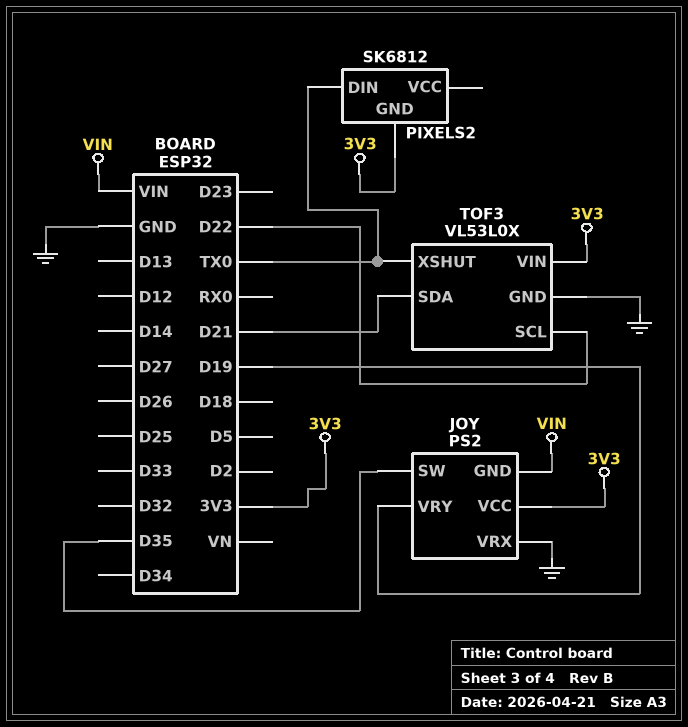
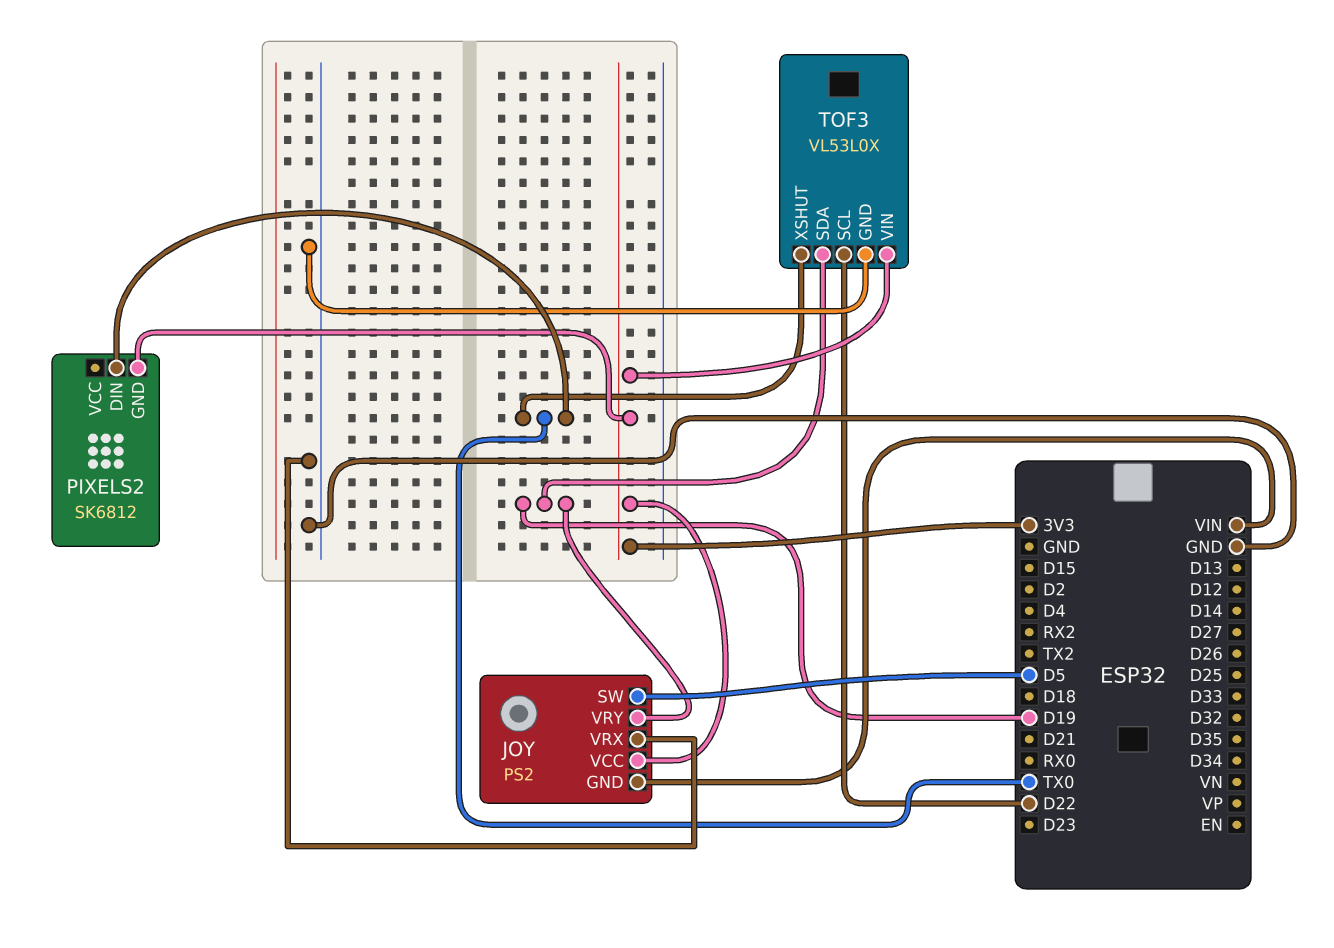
JOY pin SW: D35 -> D5
TOF3 pin SDA: D21 -> D19

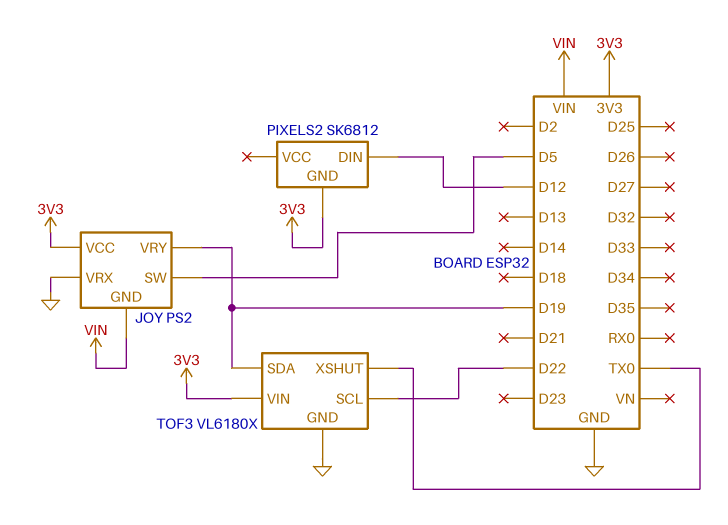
PIXELS2 pin DIN: TX0 -> D12
TOF3: VL53L0X -> VL6180X

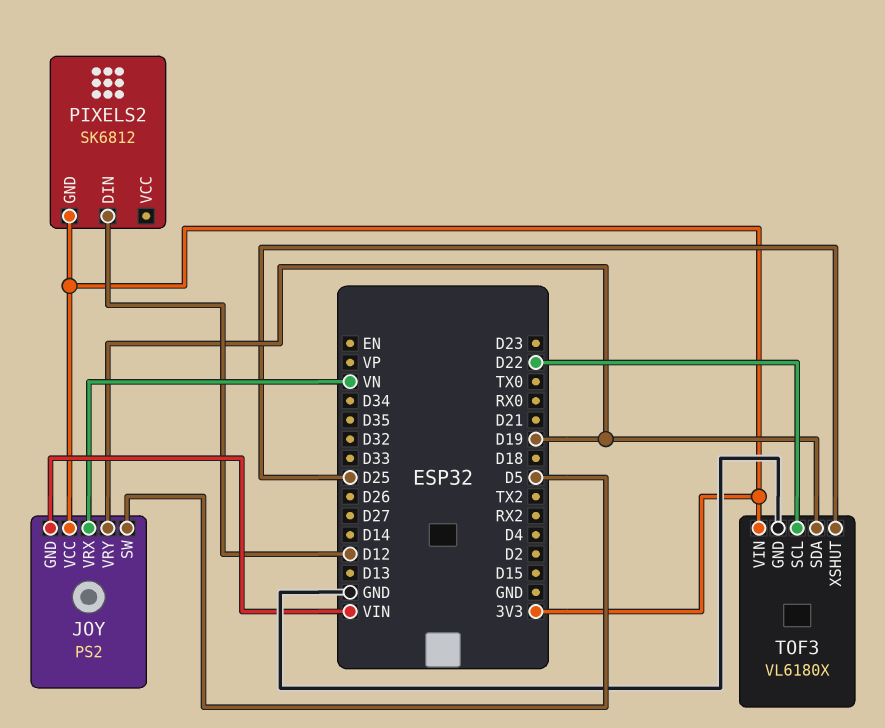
JOY pin VRX: GND -> VN
TOF3 pin XSHUT: TX0 -> D25

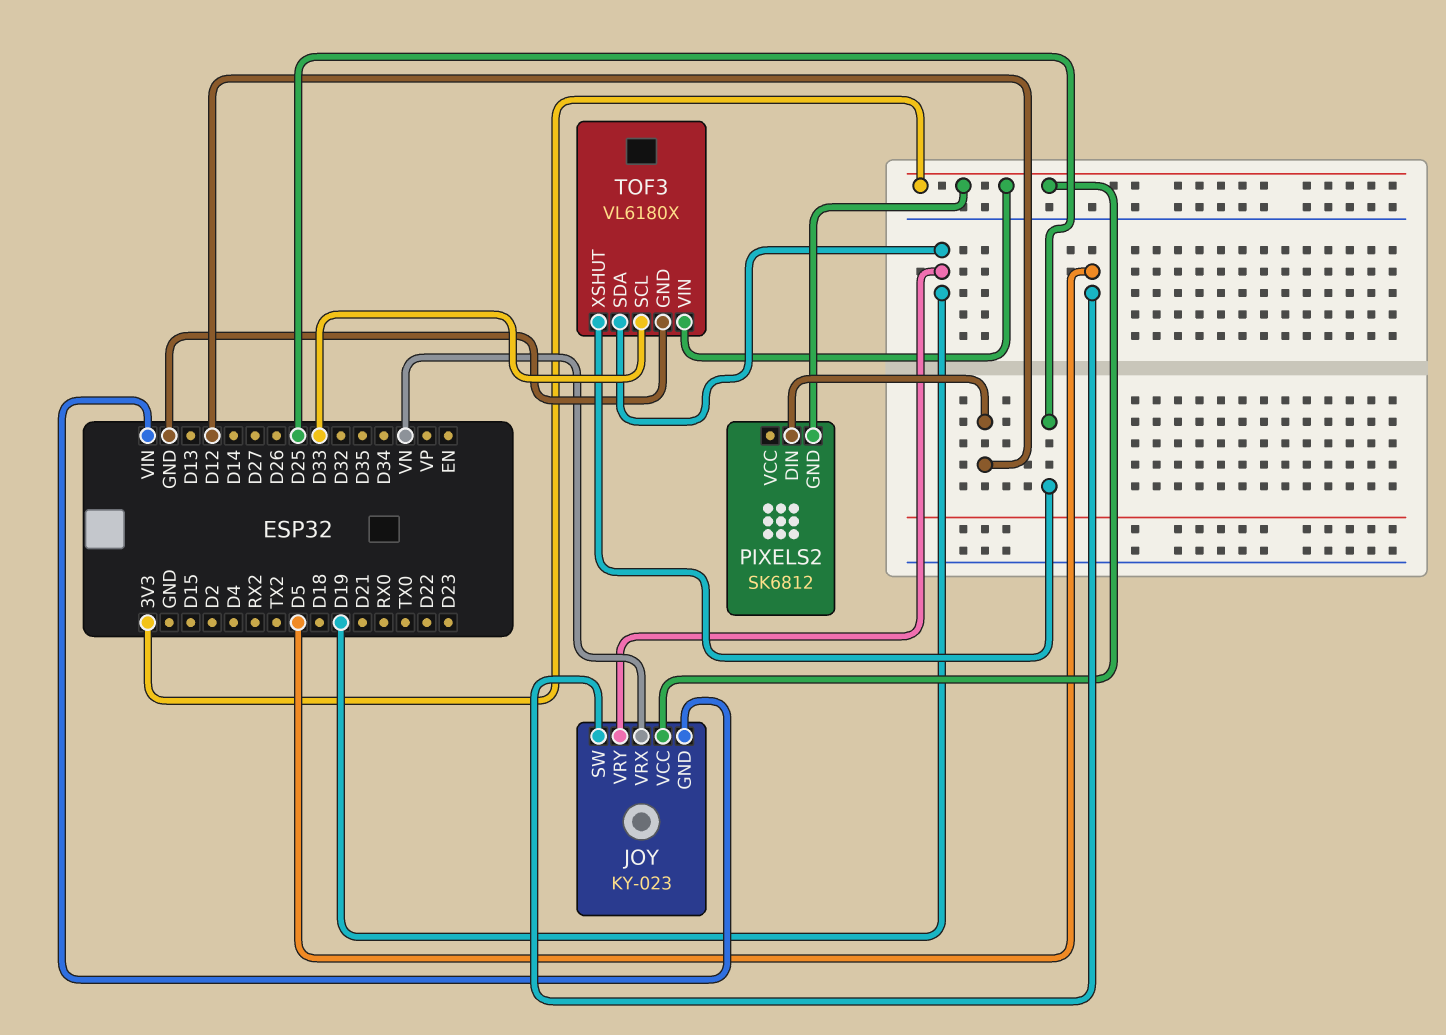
JOY: PS2 -> KY-023
TOF3 pin SCL: D22 -> D33

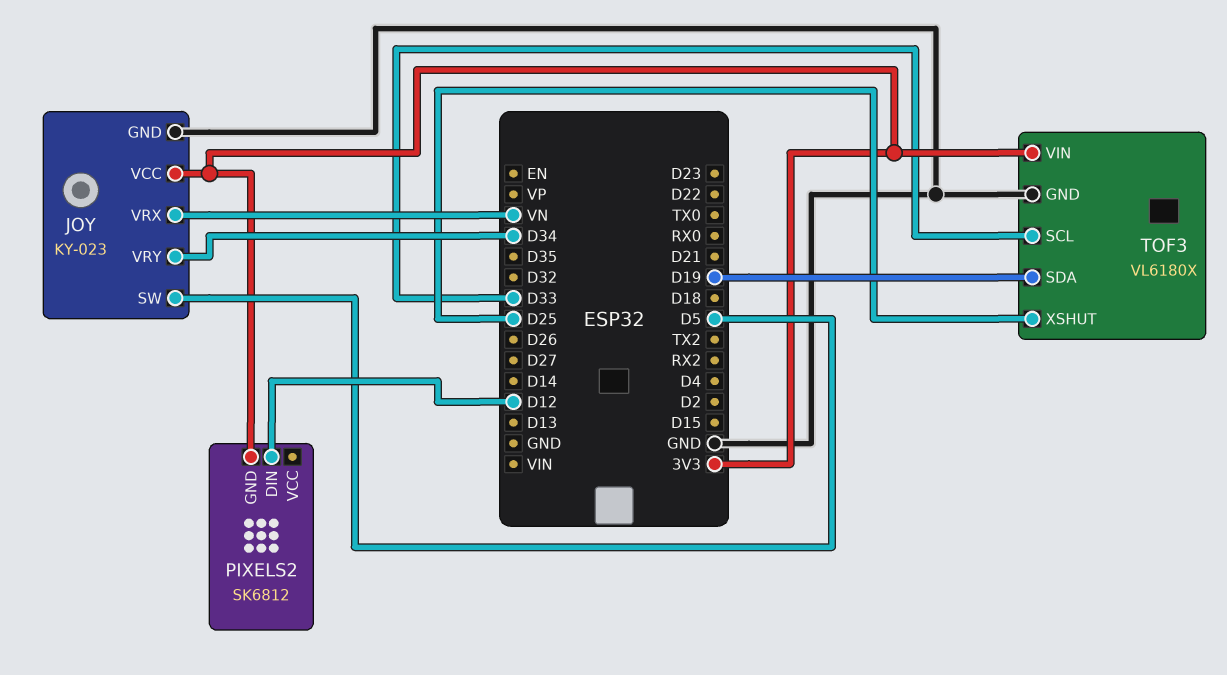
JOY pin GND: VIN -> GND
JOY pin VRY: D19 -> D34

